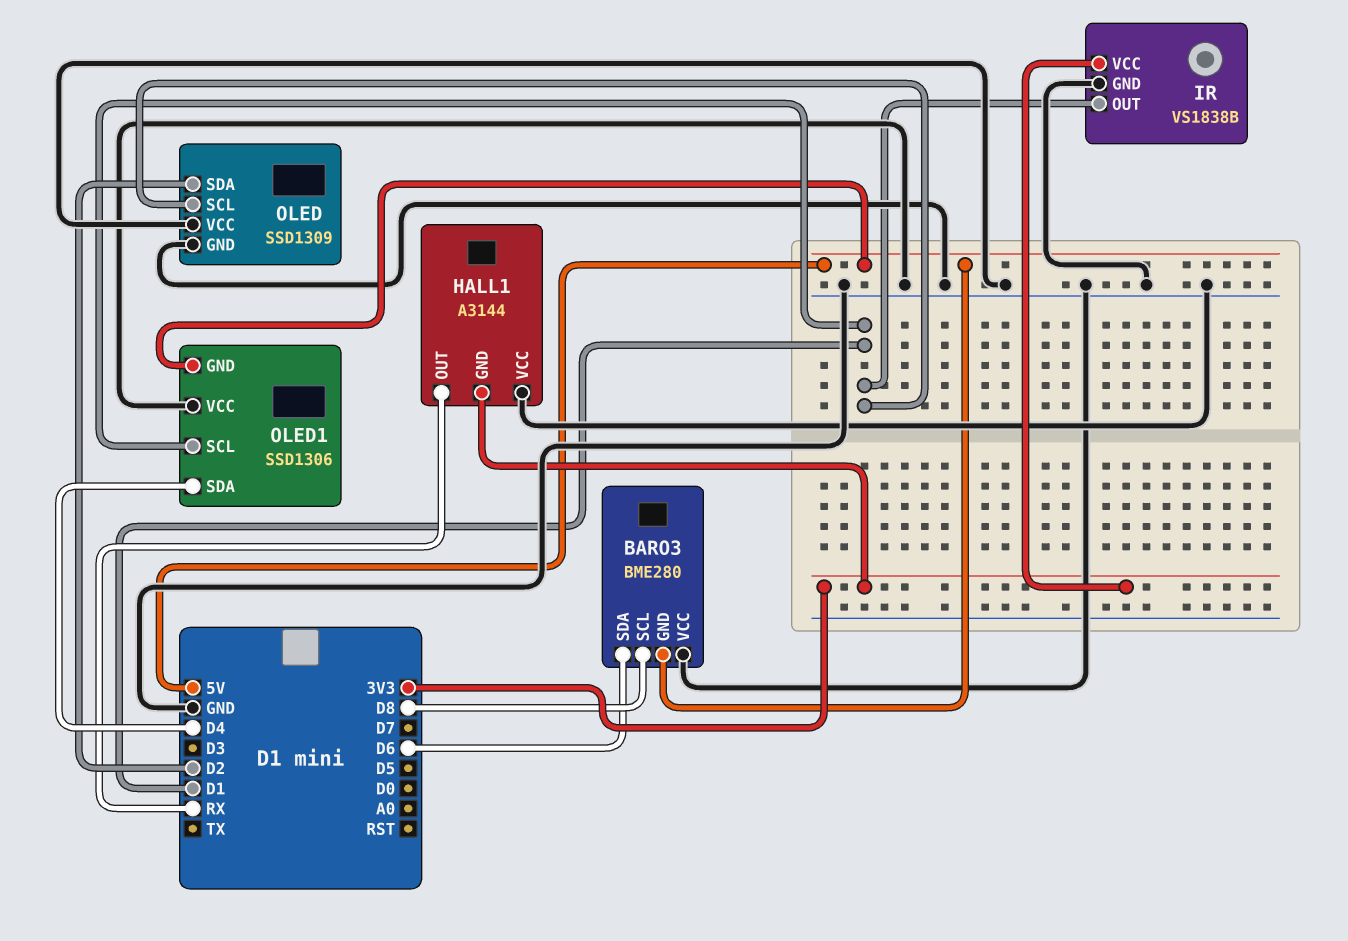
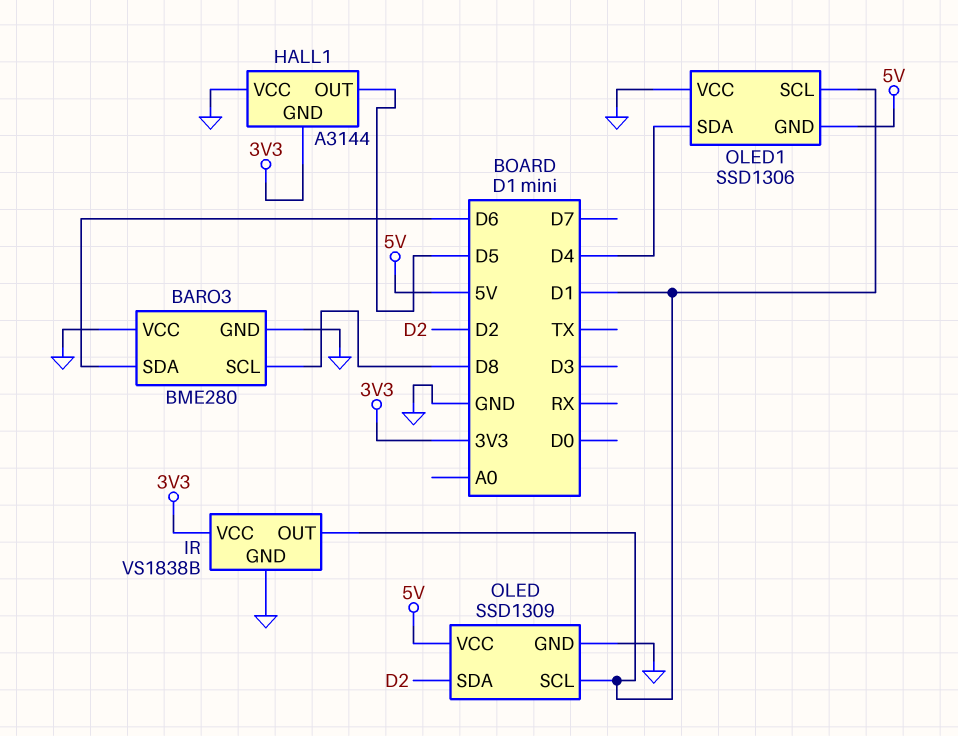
BARO3 pin GND: 5V -> GND
HALL1 pin OUT: RX -> D5
OLED pin VCC: GND -> 5V

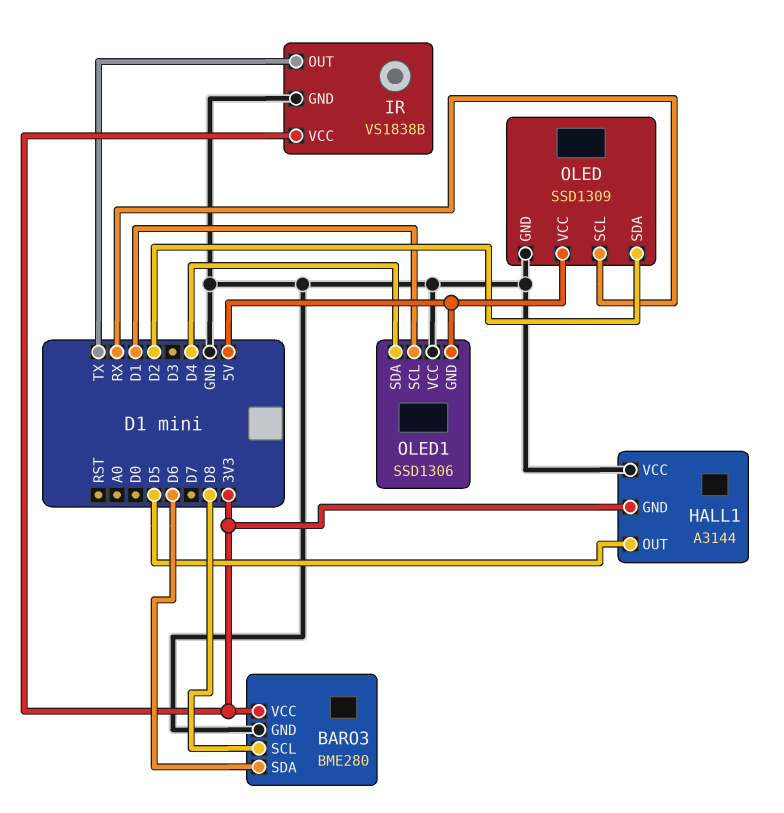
BARO3 pin VCC: GND -> 3V3
IR pin OUT: D1 -> TX
OLED pin SCL: D1 -> RX

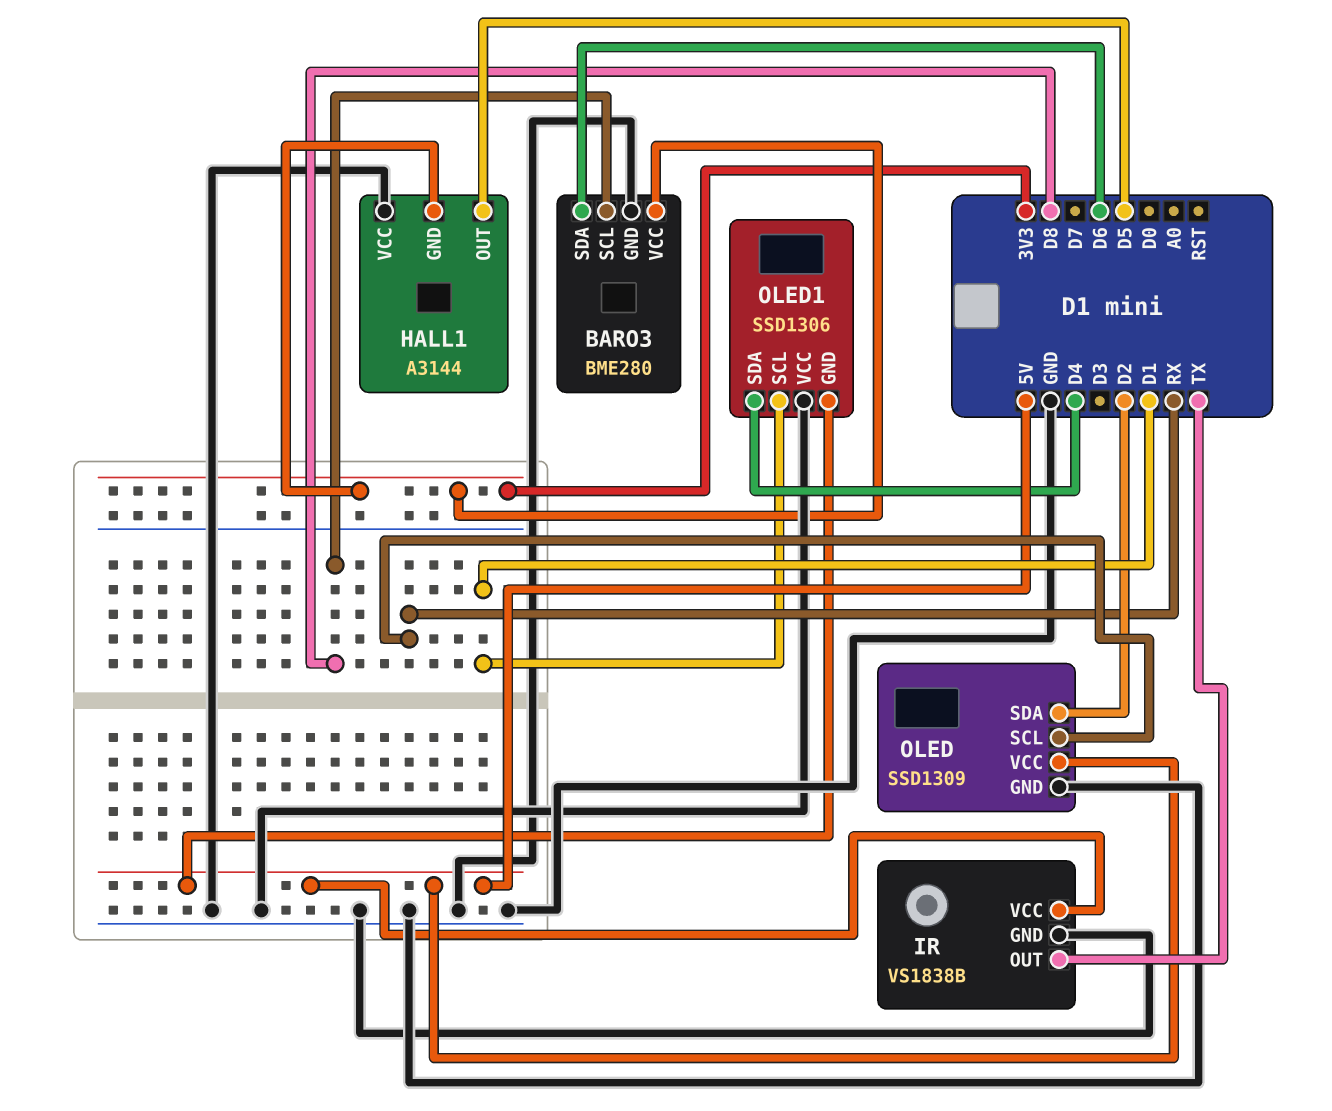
IR pin VCC: 3V3 -> 5V

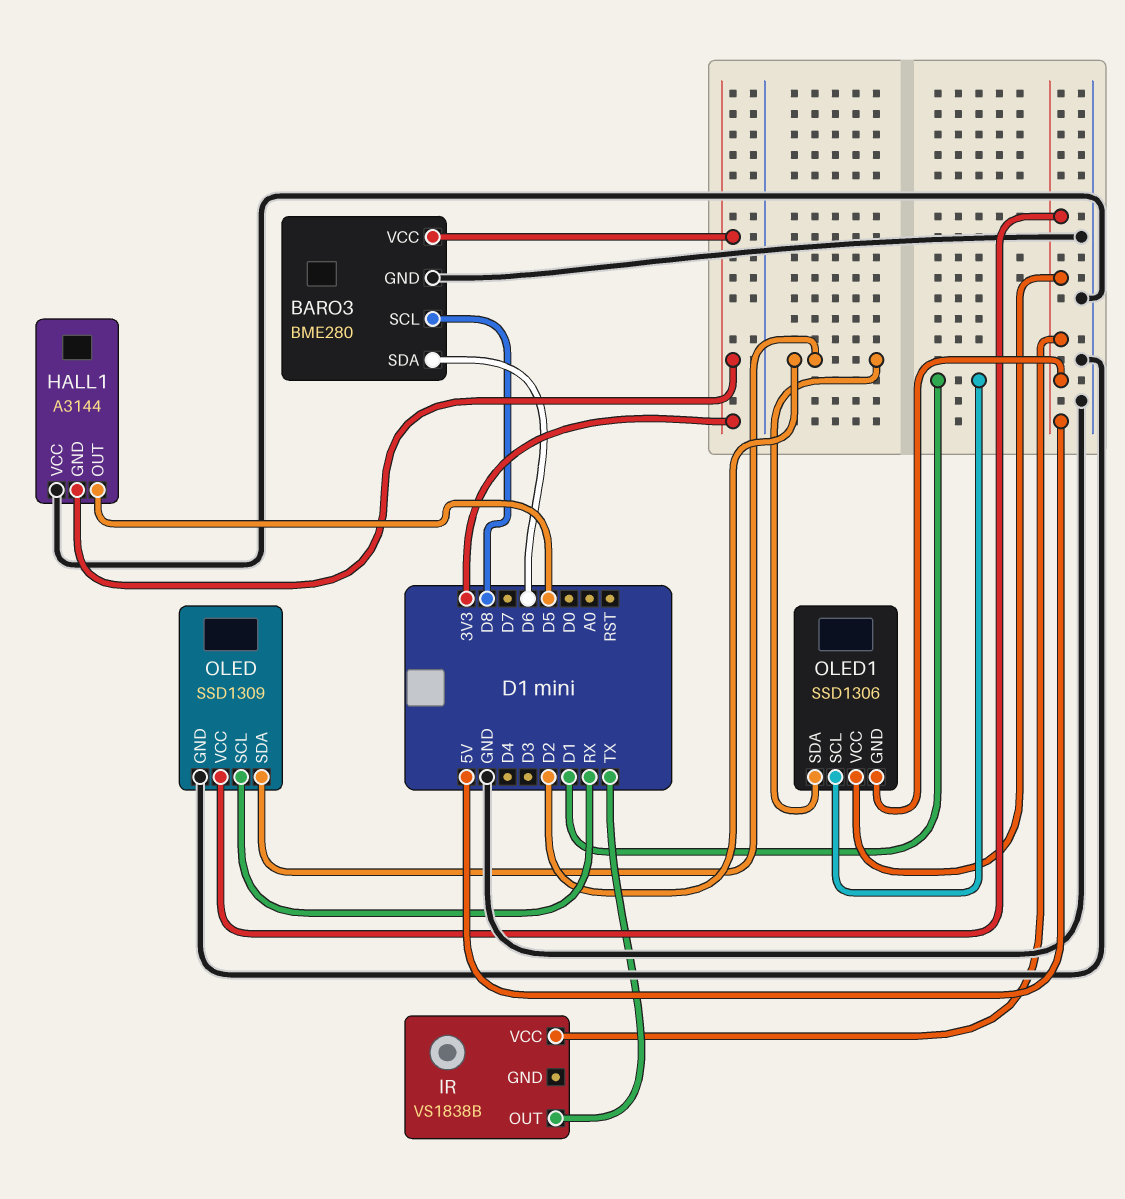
IR pin GND: GND -> none
OLED1 pin SDA: D4 -> D2
OLED1 pin VCC: GND -> 5V

